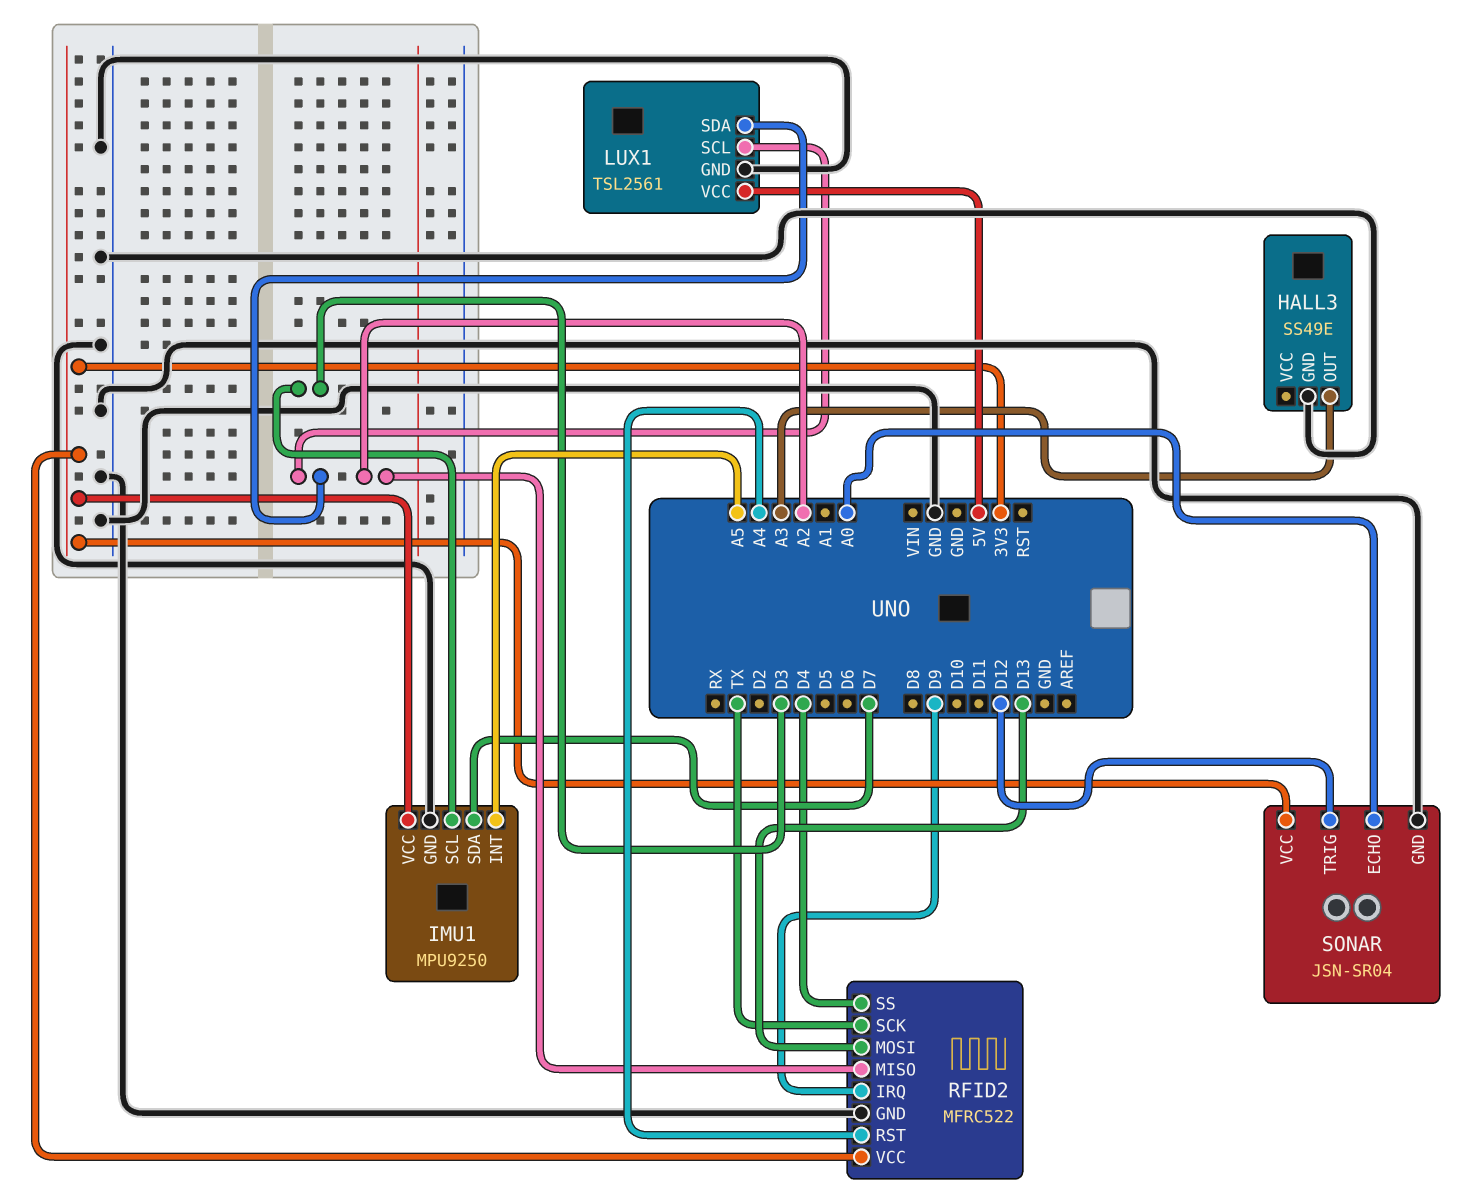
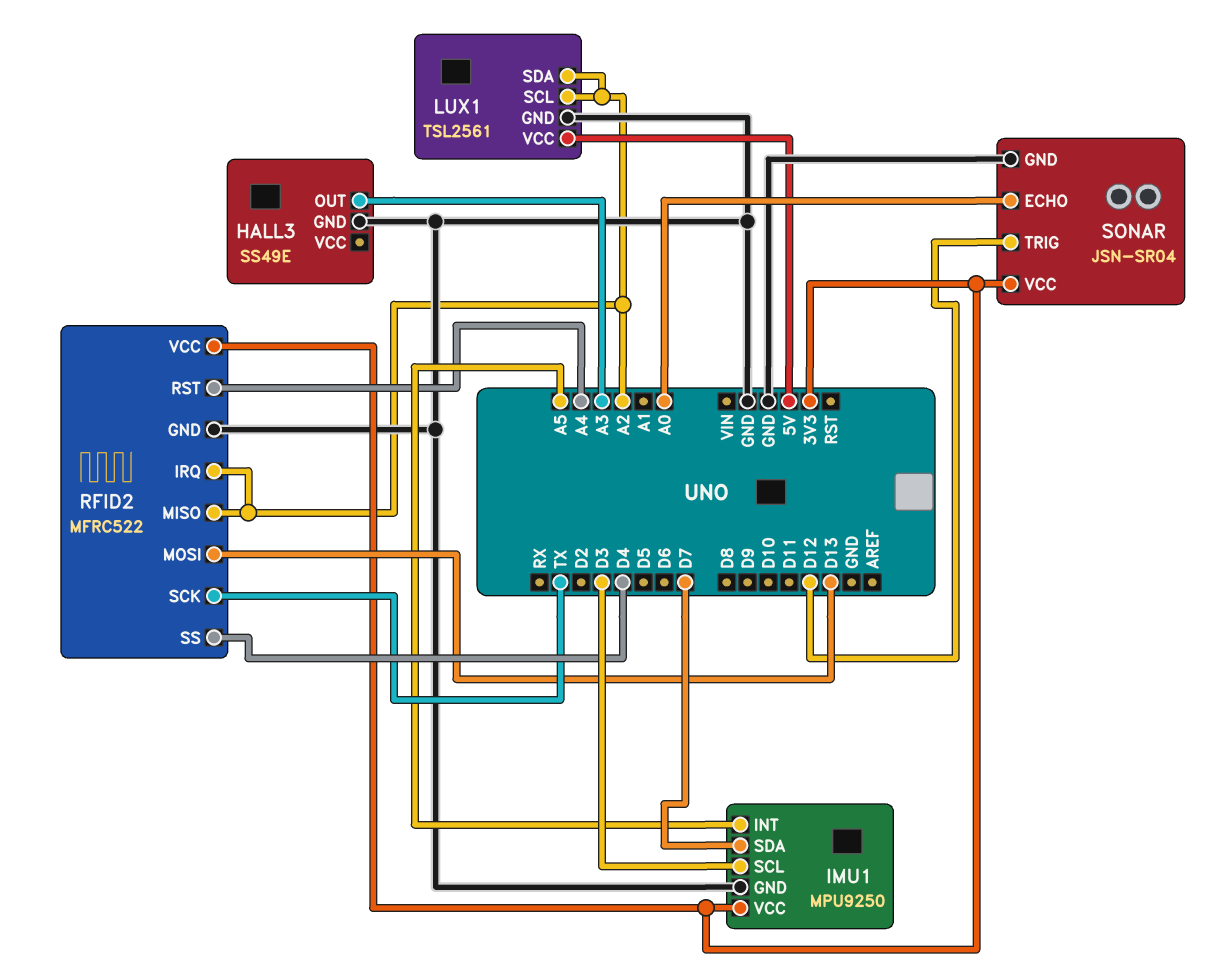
RFID2 pin IRQ: D9 -> A2

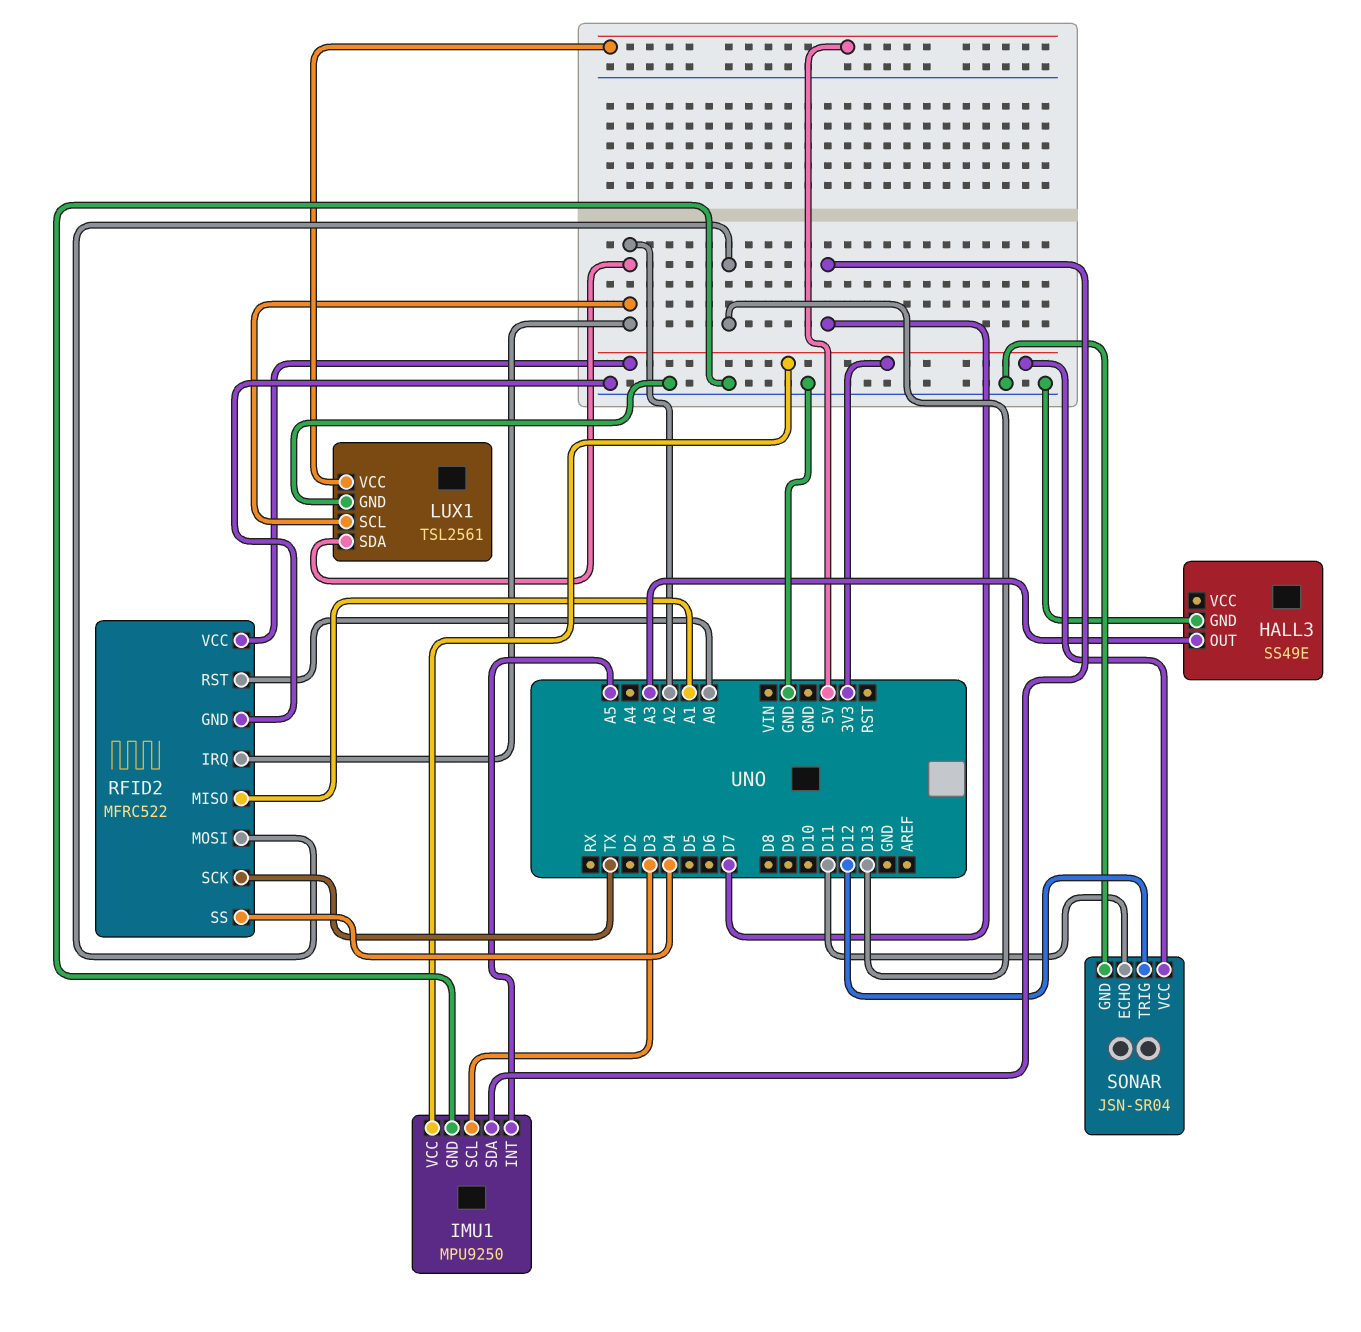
RFID2 pin MISO: A2 -> A1
RFID2 pin RST: A4 -> A0
SONAR pin ECHO: A0 -> D11

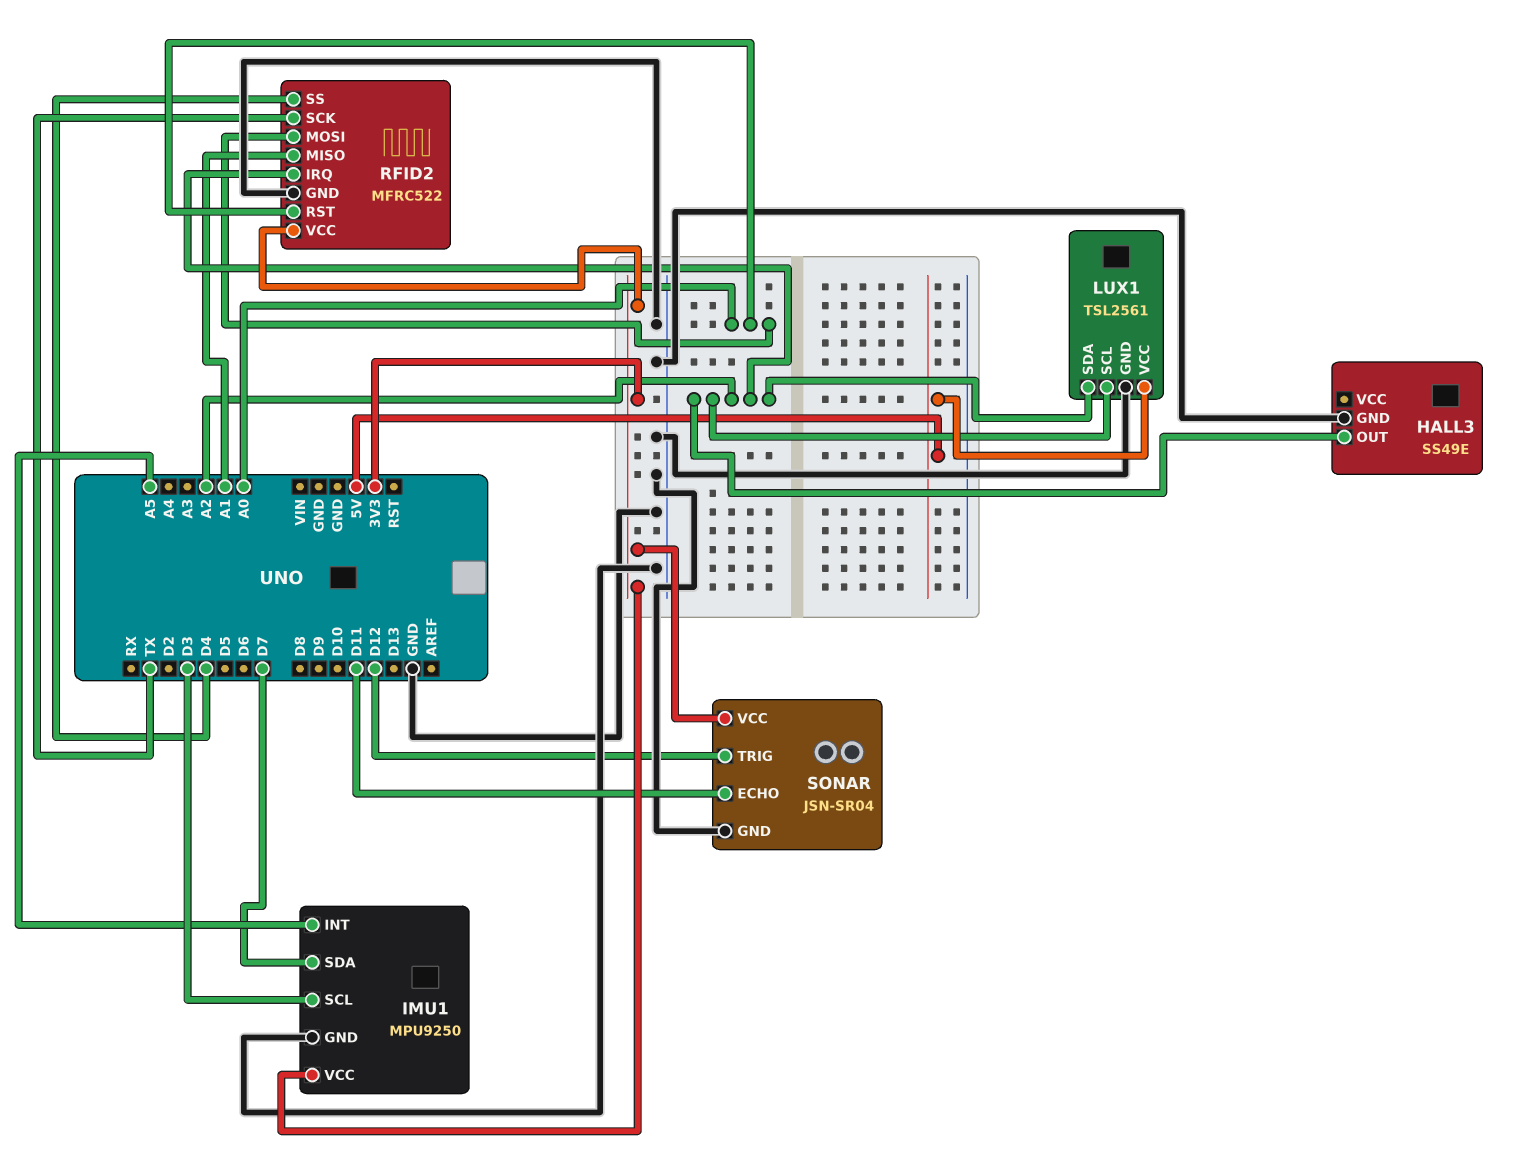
HALL3 pin OUT: A3 -> A2
RFID2 pin MOSI: D13 -> A0

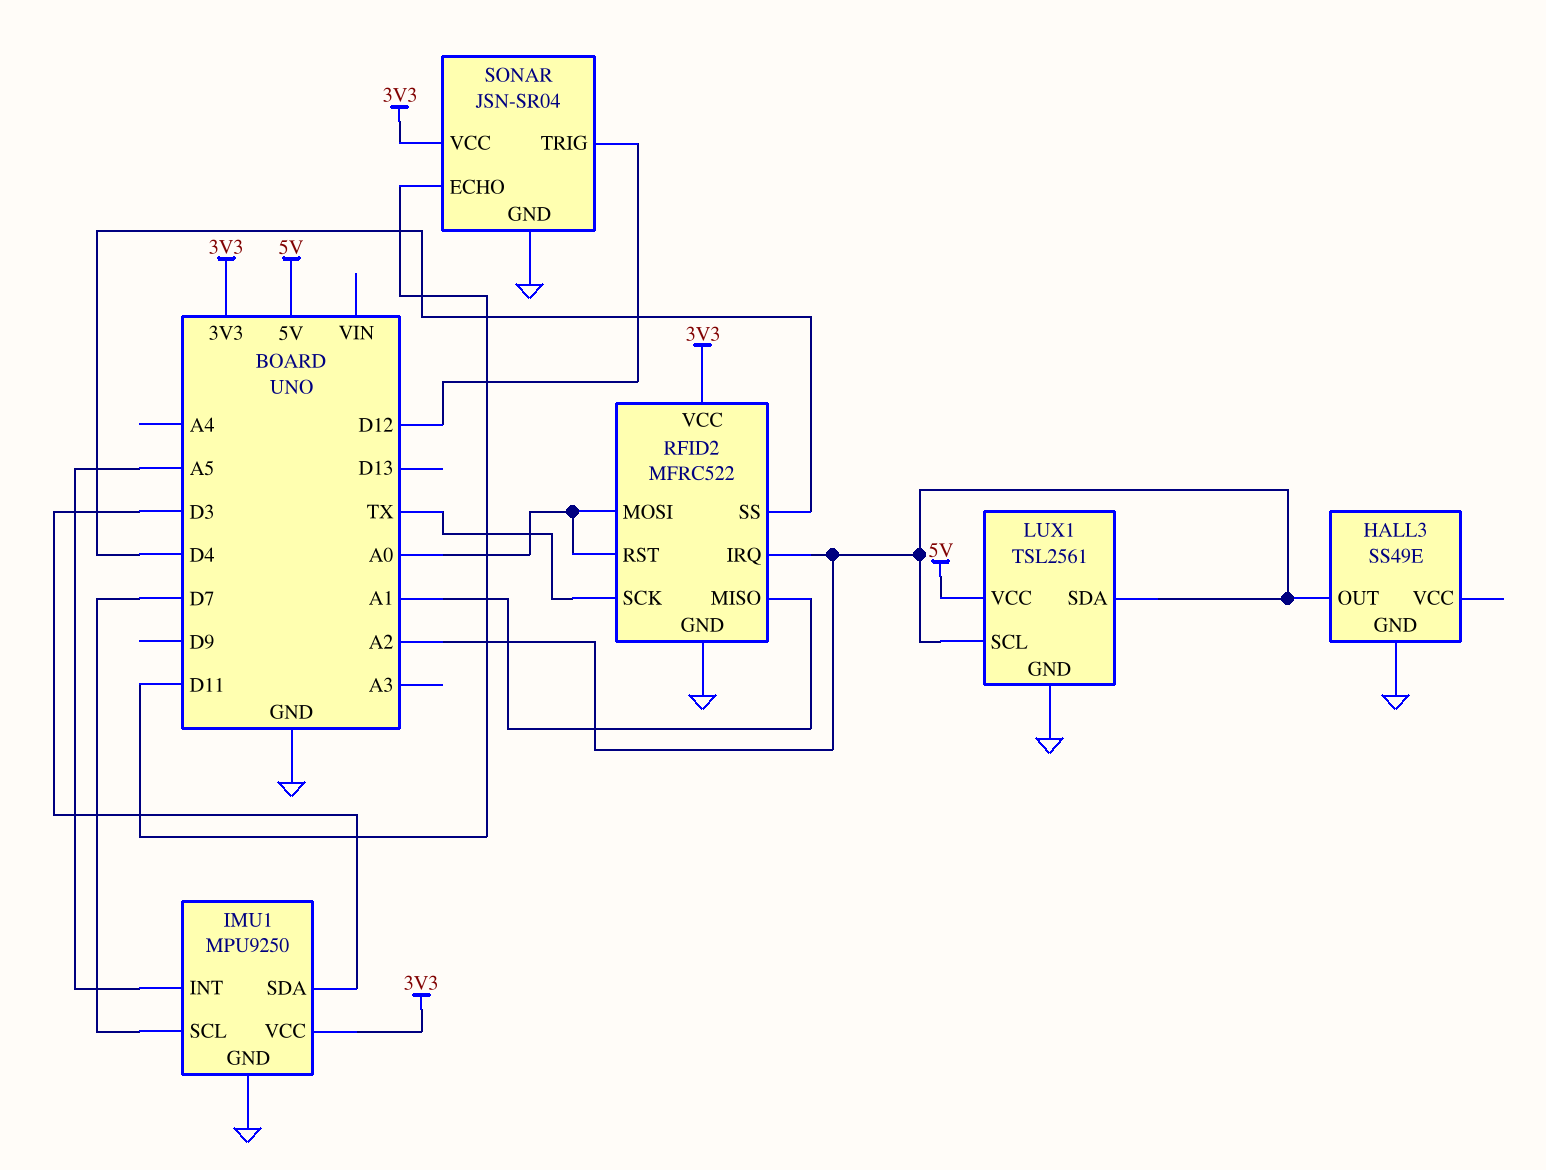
IMU1 pin SCL: D3 -> D7
IMU1 pin SDA: D7 -> D3

